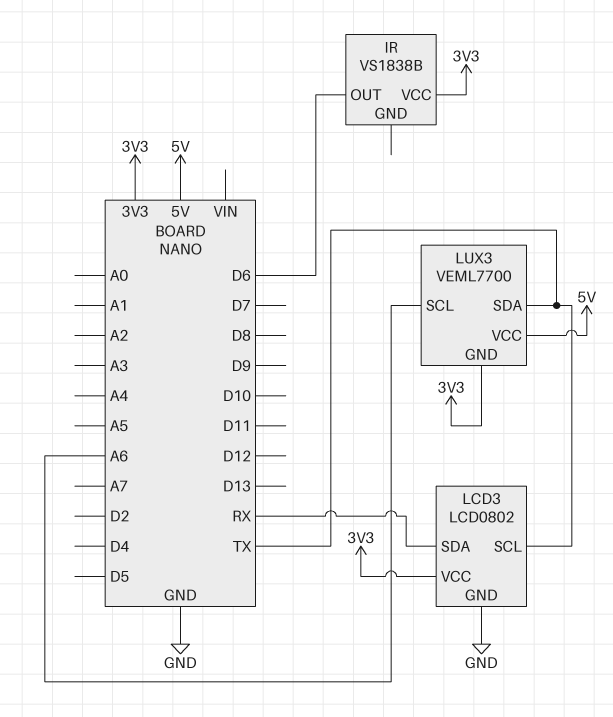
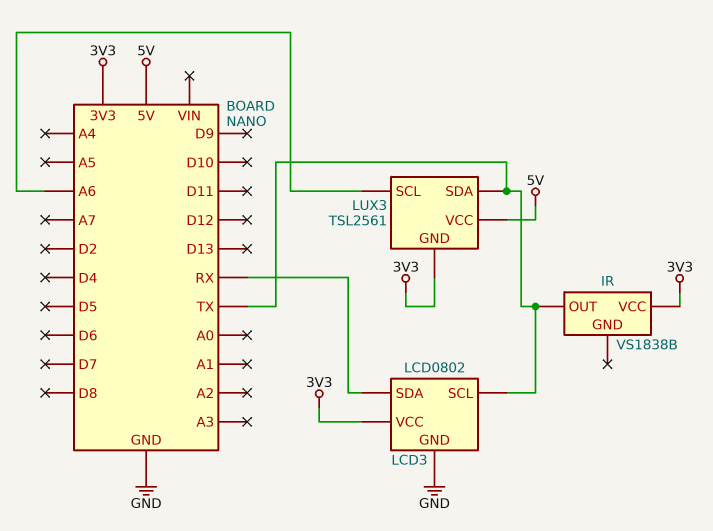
IR pin OUT: D6 -> TX
LUX3: VEML7700 -> TSL2561

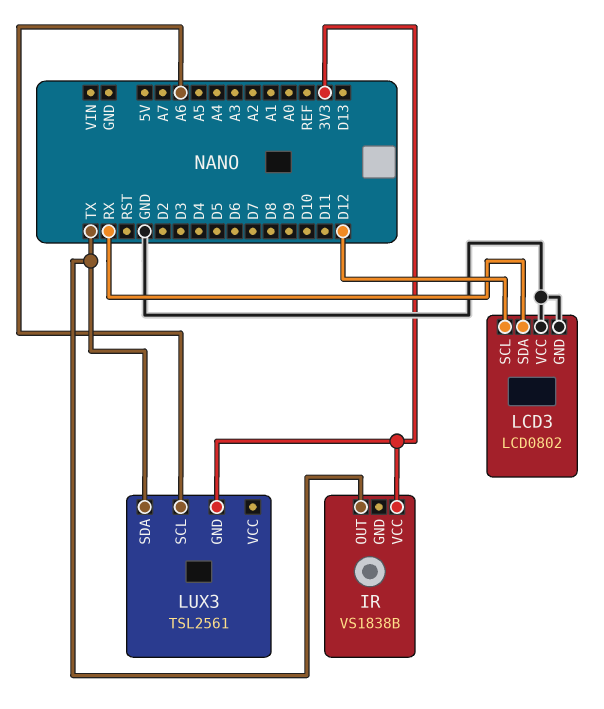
LCD3 pin SCL: TX -> D12
LCD3 pin VCC: 3V3 -> GND
LUX3 pin VCC: 5V -> none

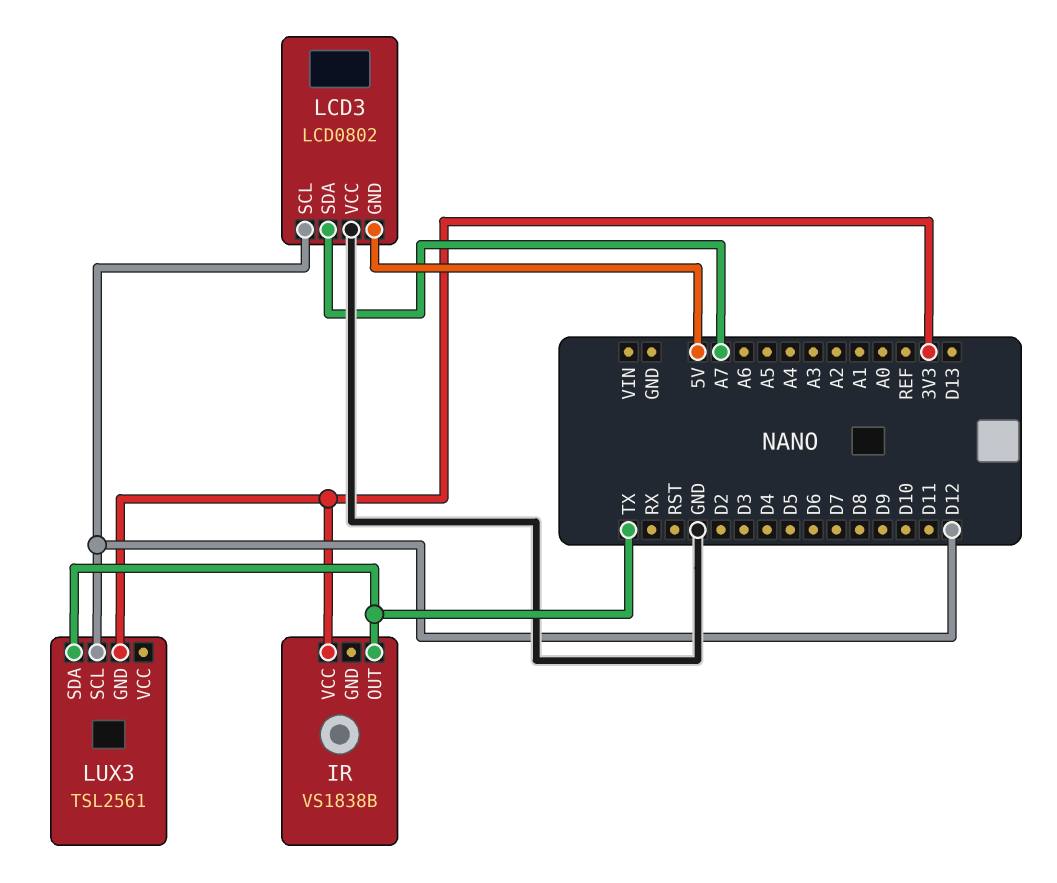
LCD3 pin GND: GND -> 5V
LCD3 pin SDA: RX -> A7
LUX3 pin SCL: A6 -> D12

